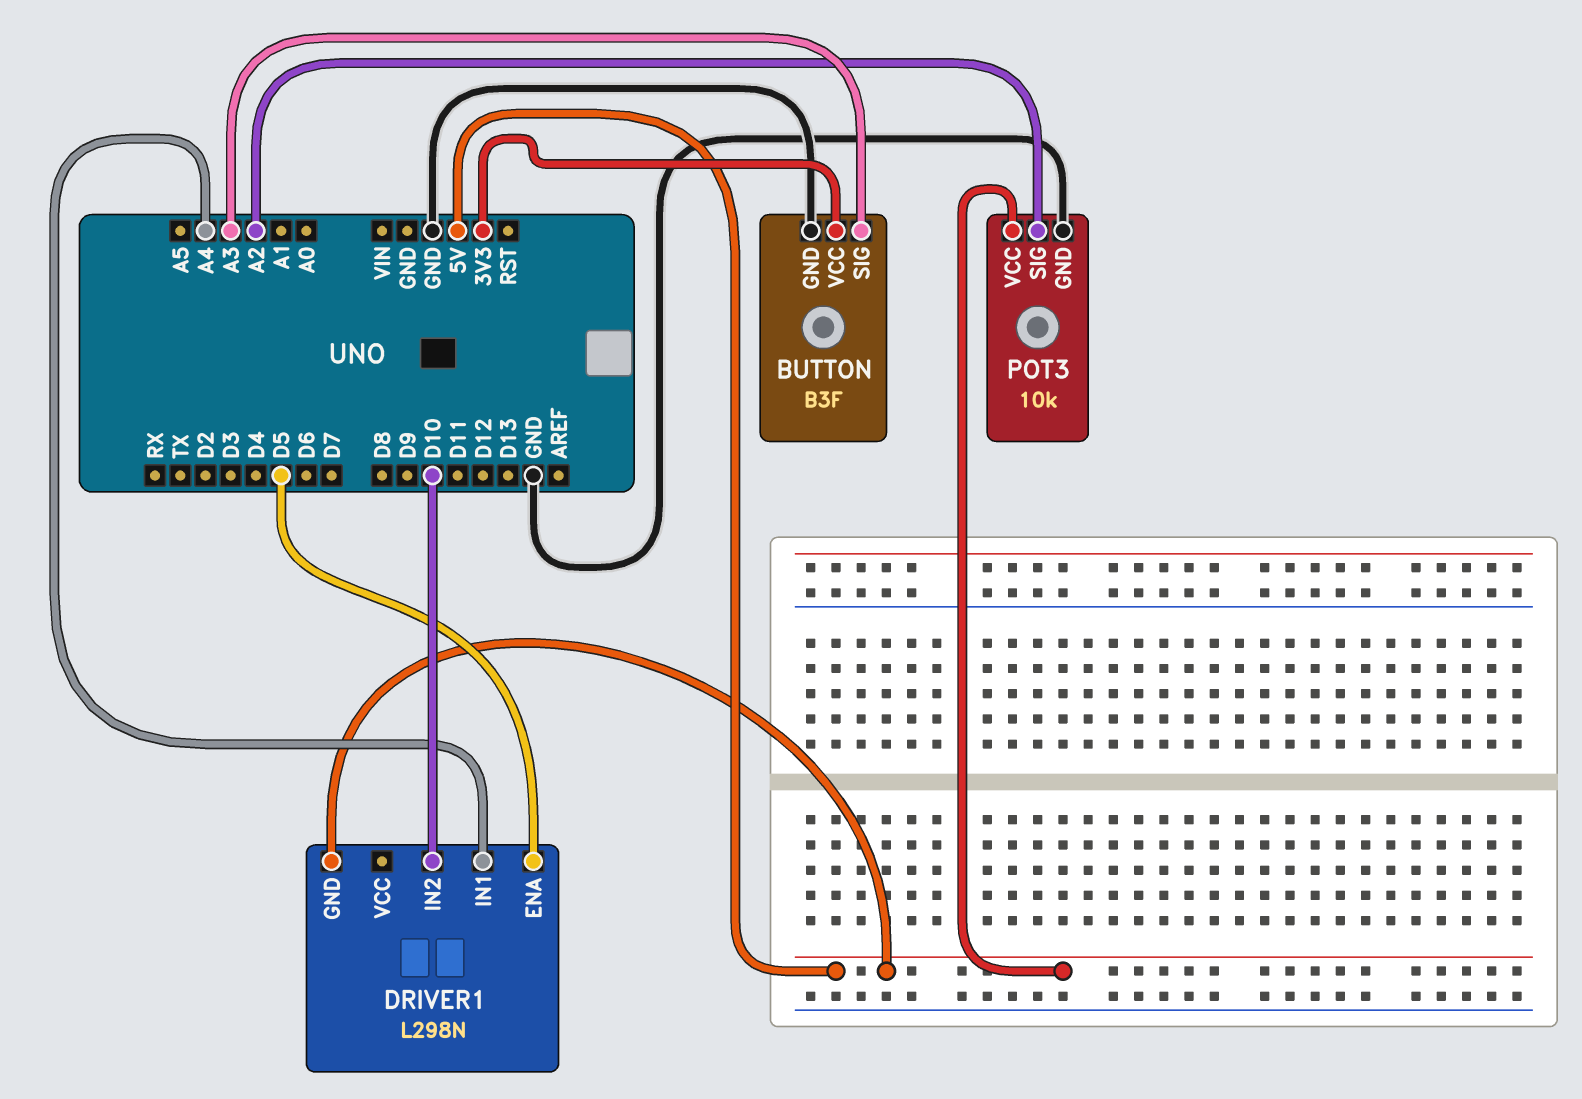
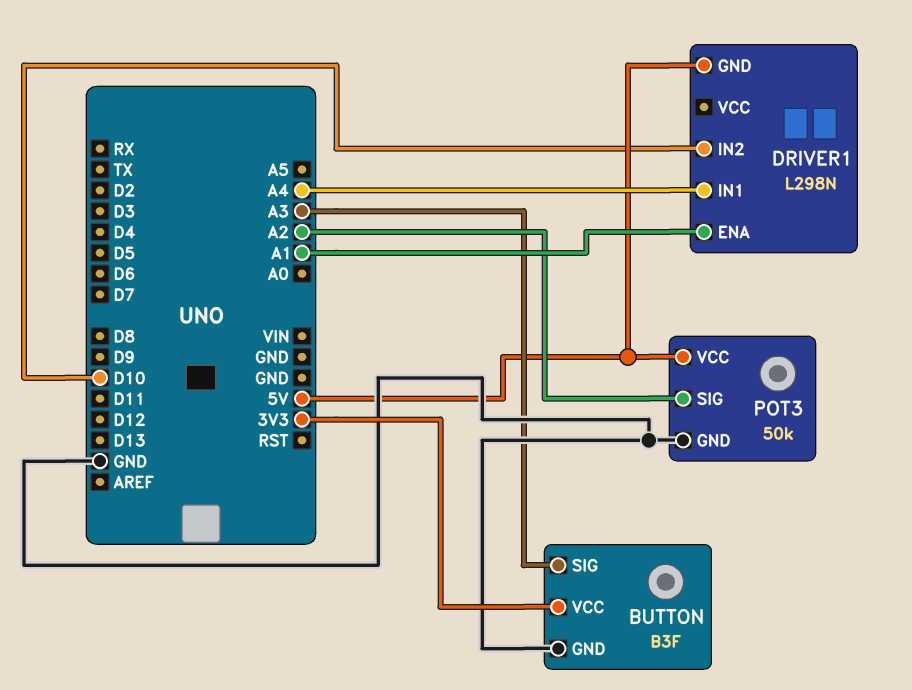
DRIVER1 pin ENA: D5 -> A1
POT3: 10k -> 50k

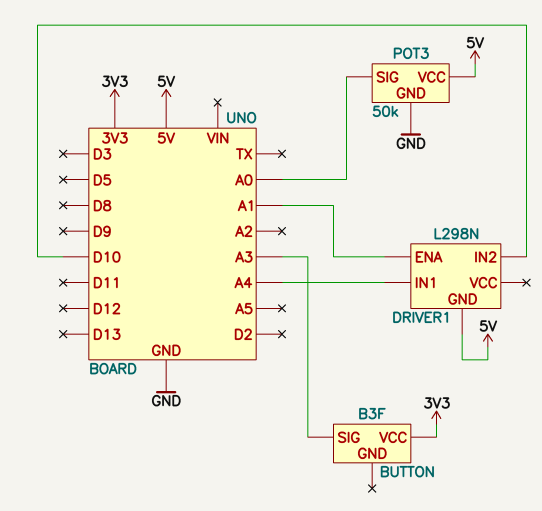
BUTTON pin GND: GND -> none
POT3 pin SIG: A2 -> A0

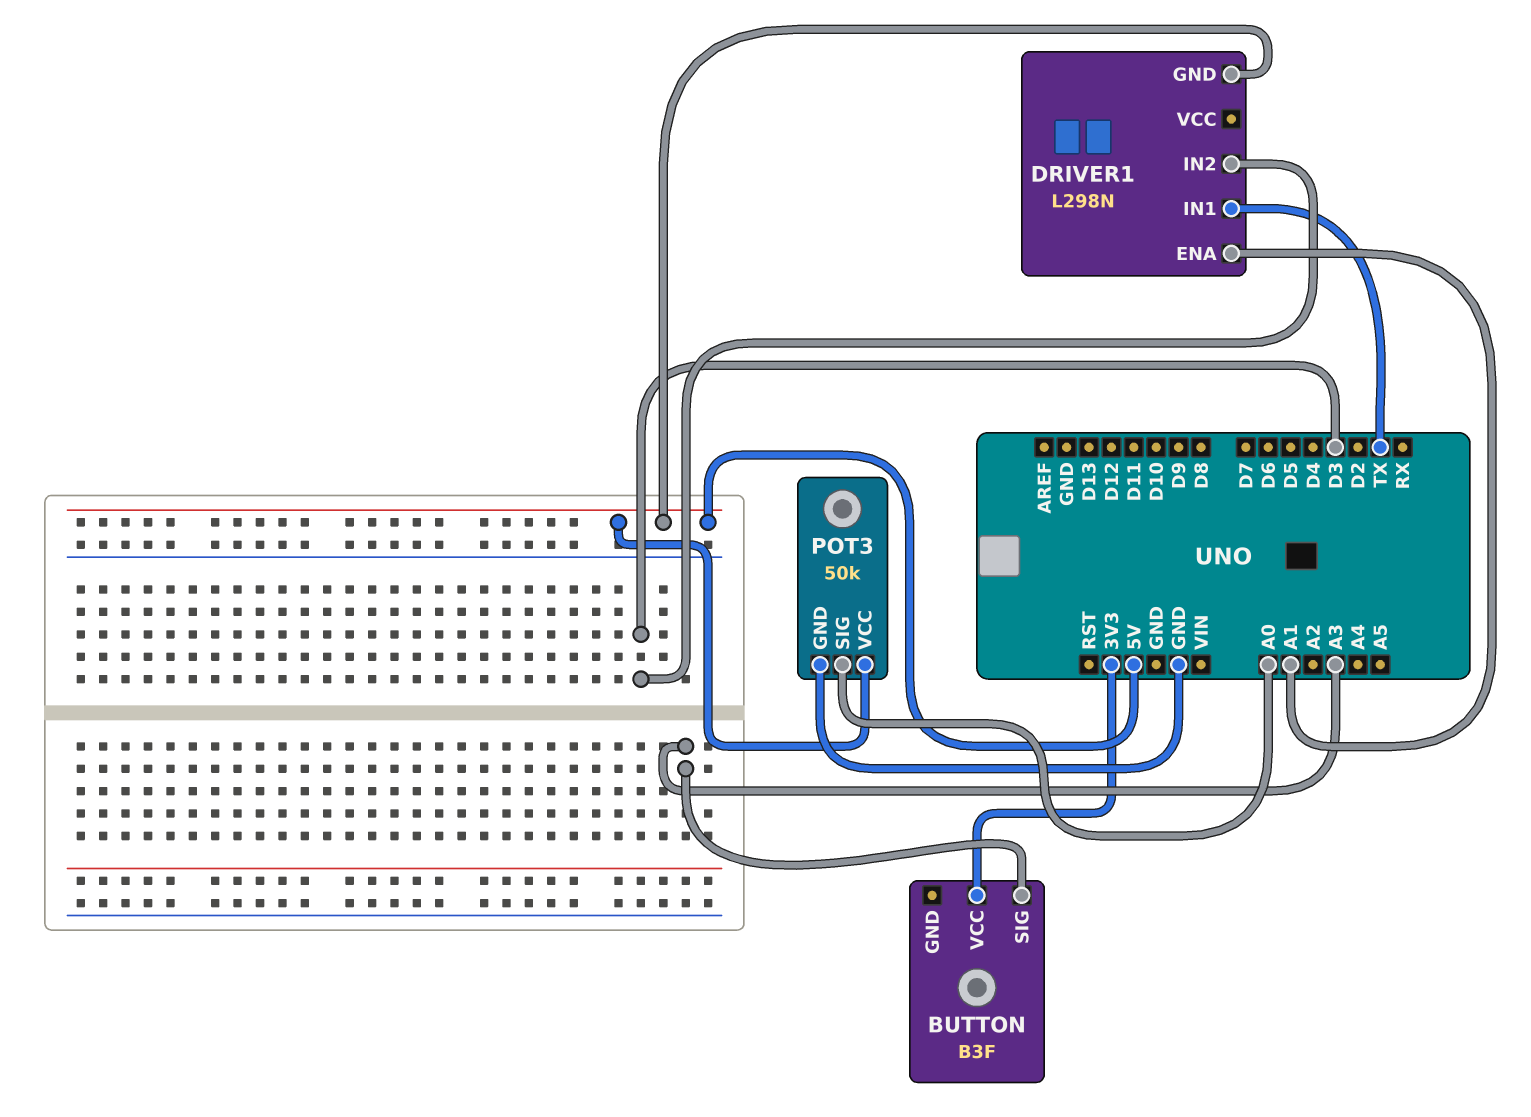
DRIVER1 pin IN1: A4 -> TX
DRIVER1 pin IN2: D10 -> D3

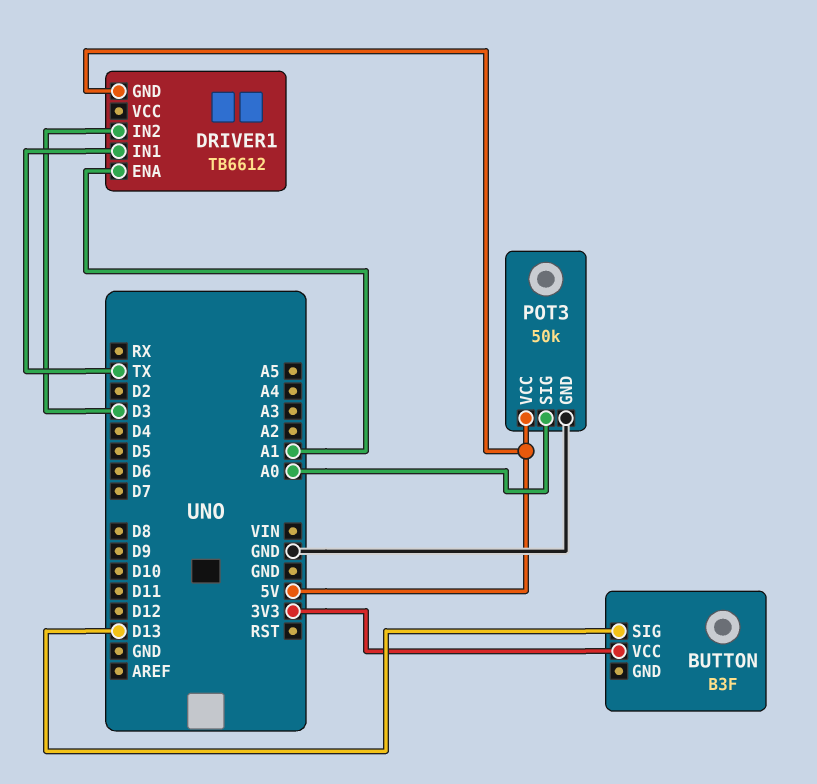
BUTTON pin SIG: A3 -> D13
DRIVER1: L298N -> TB6612

